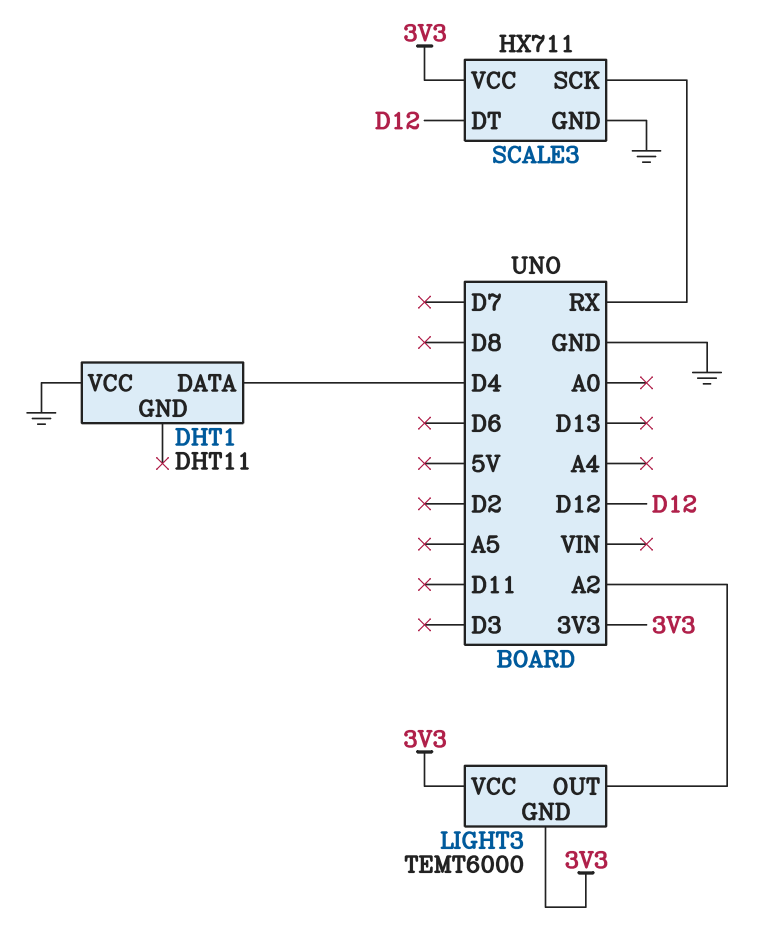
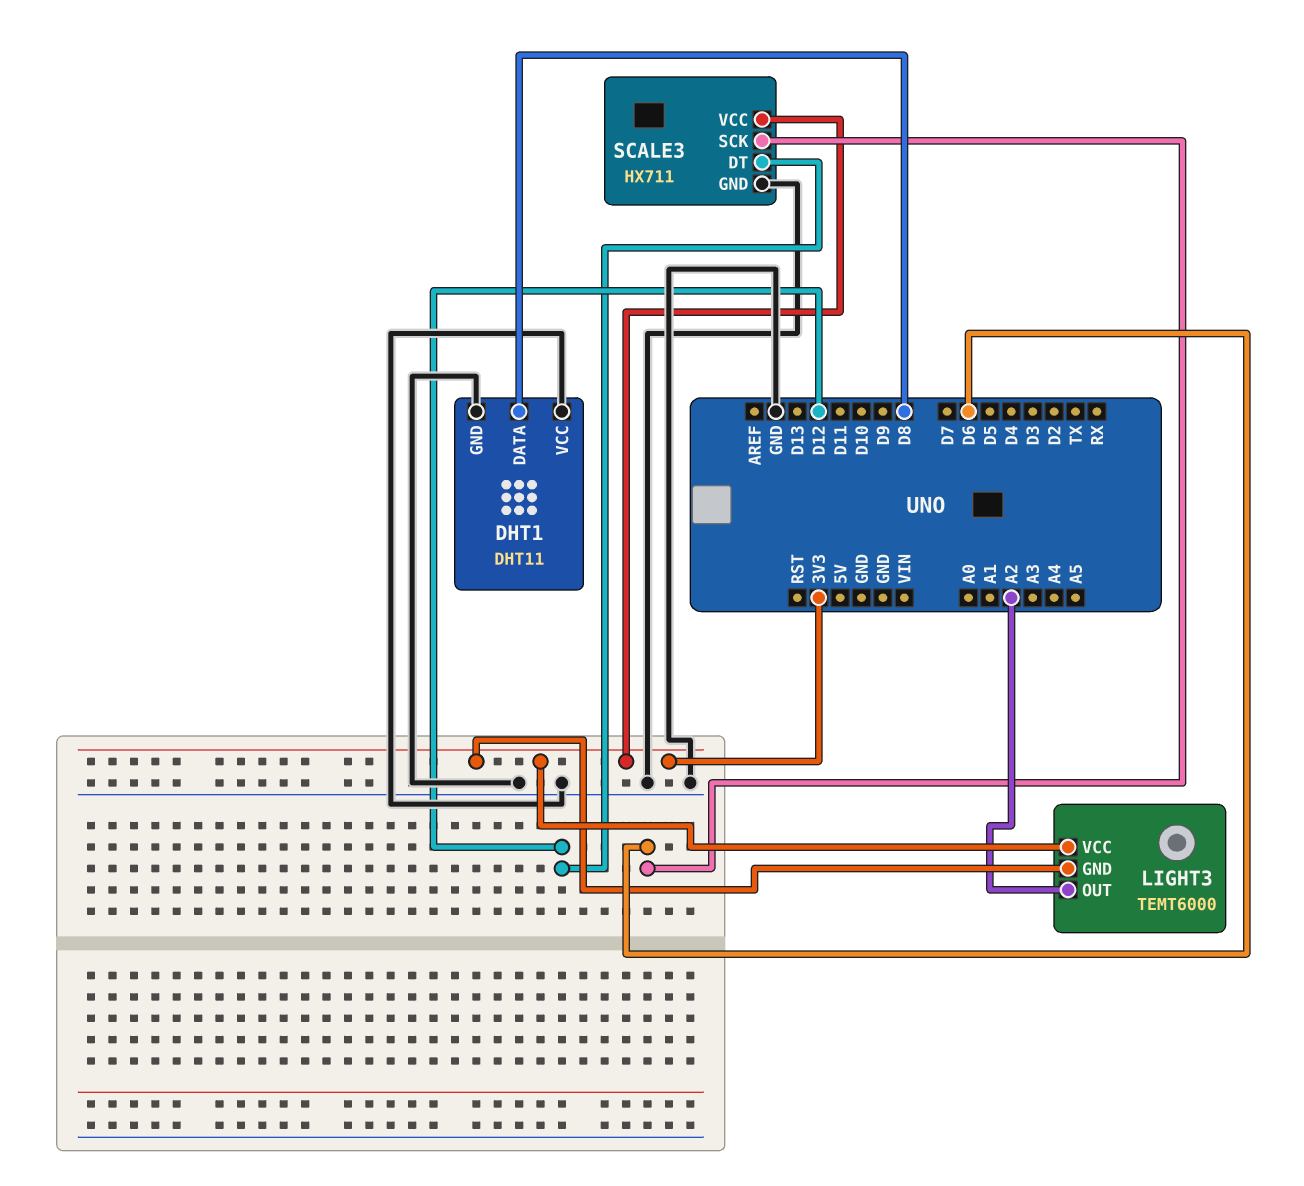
DHT1 pin DATA: D4 -> D8
DHT1 pin GND: none -> GND
SCALE3 pin SCK: RX -> D6

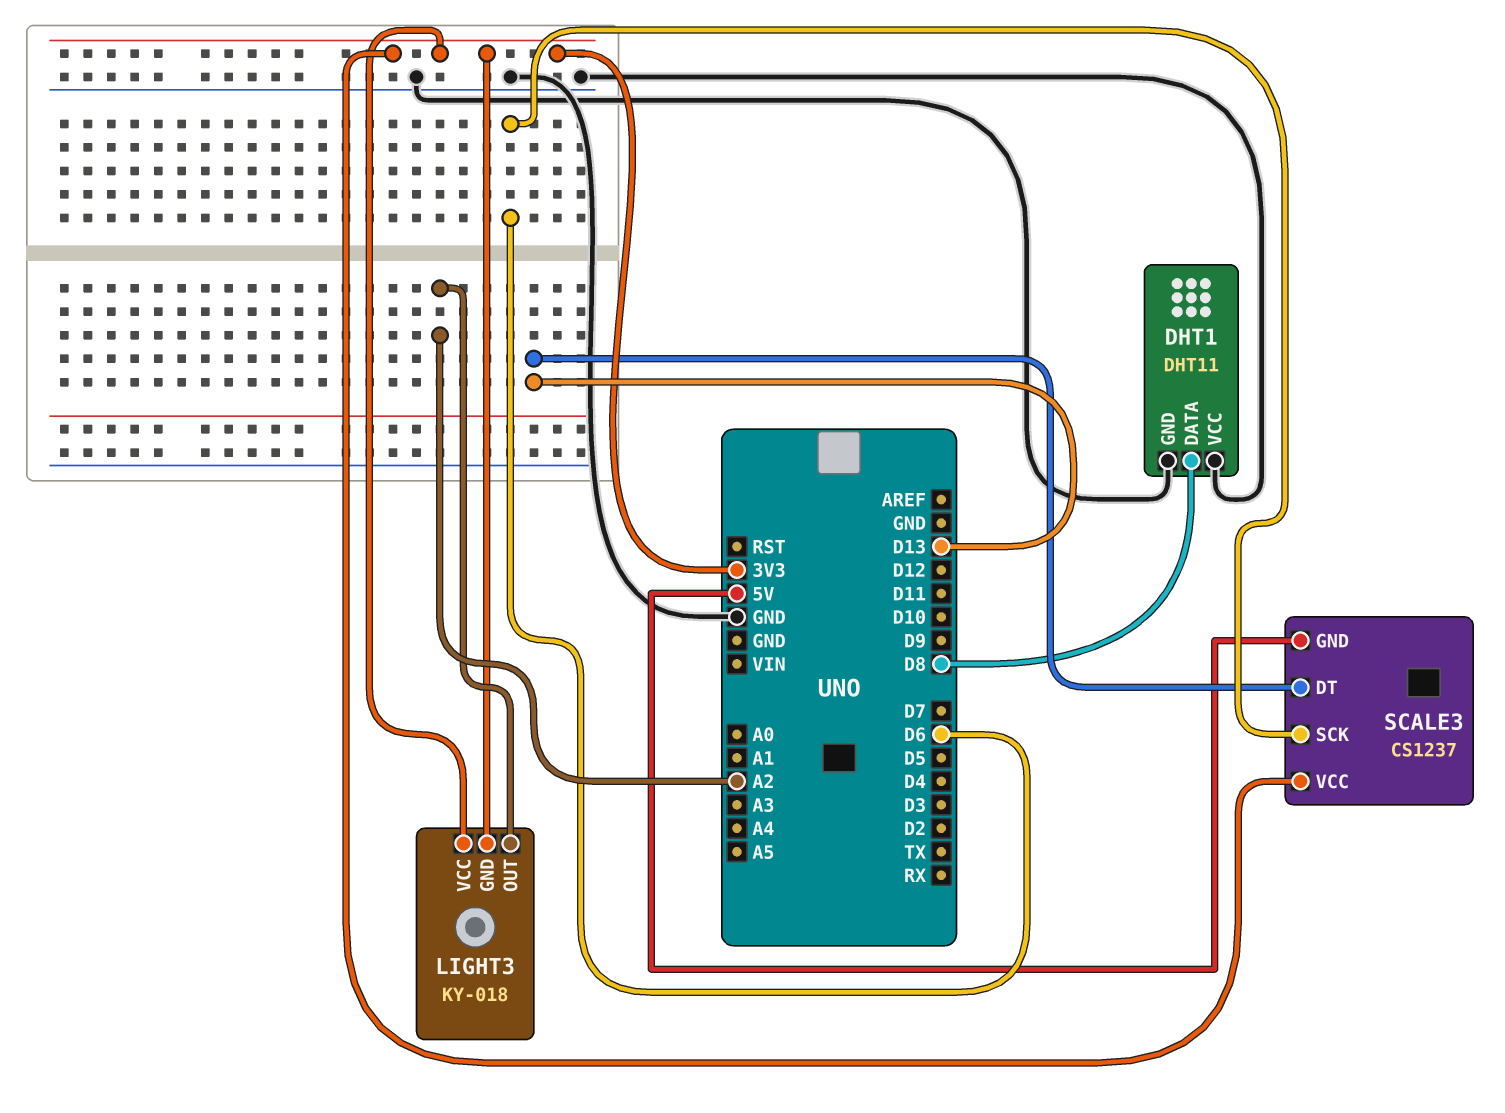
LIGHT3: TEMT6000 -> KY-018
SCALE3: HX711 -> CS1237
SCALE3 pin DT: D12 -> D13
SCALE3 pin GND: GND -> 5V

